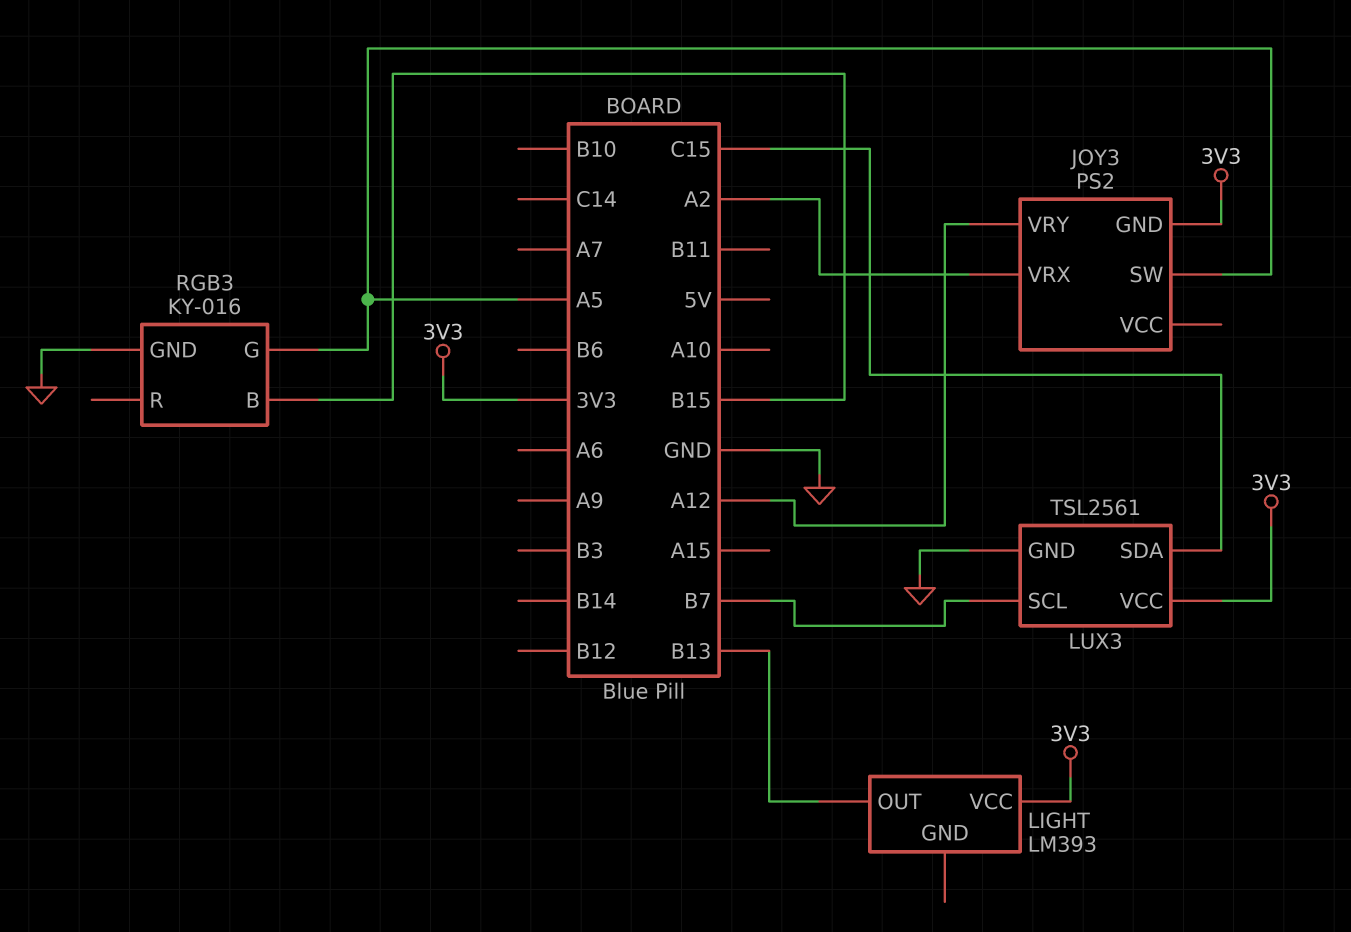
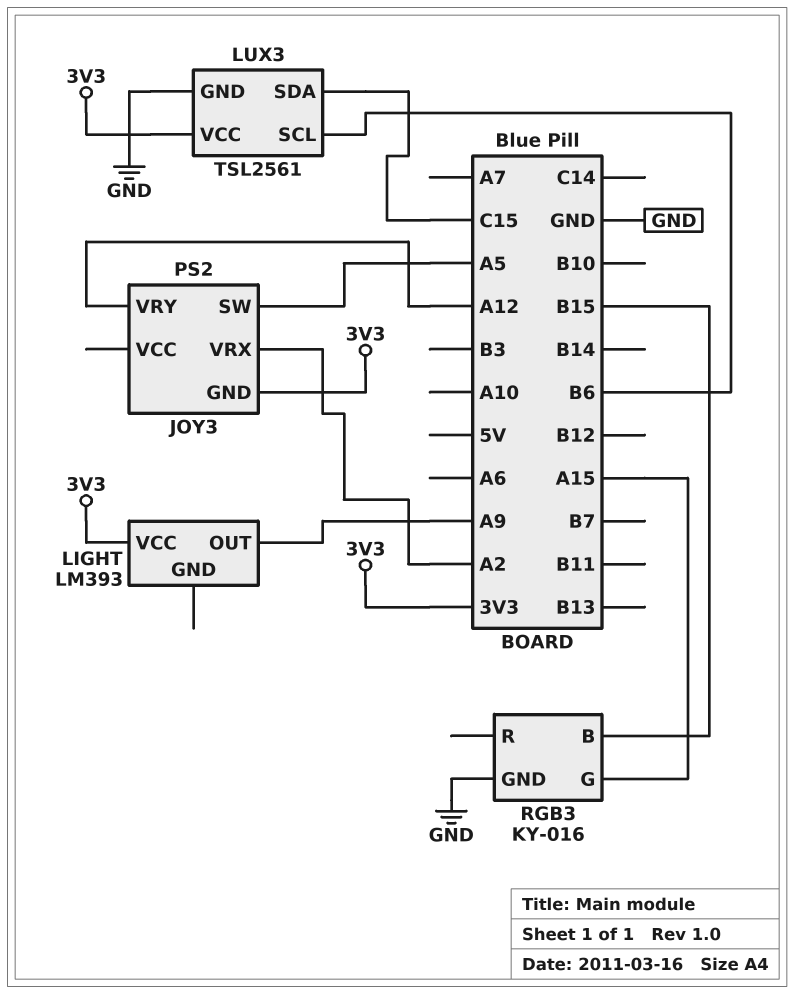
LIGHT pin OUT: B13 -> A9
LUX3 pin SCL: B7 -> B6
RGB3 pin G: A5 -> A15

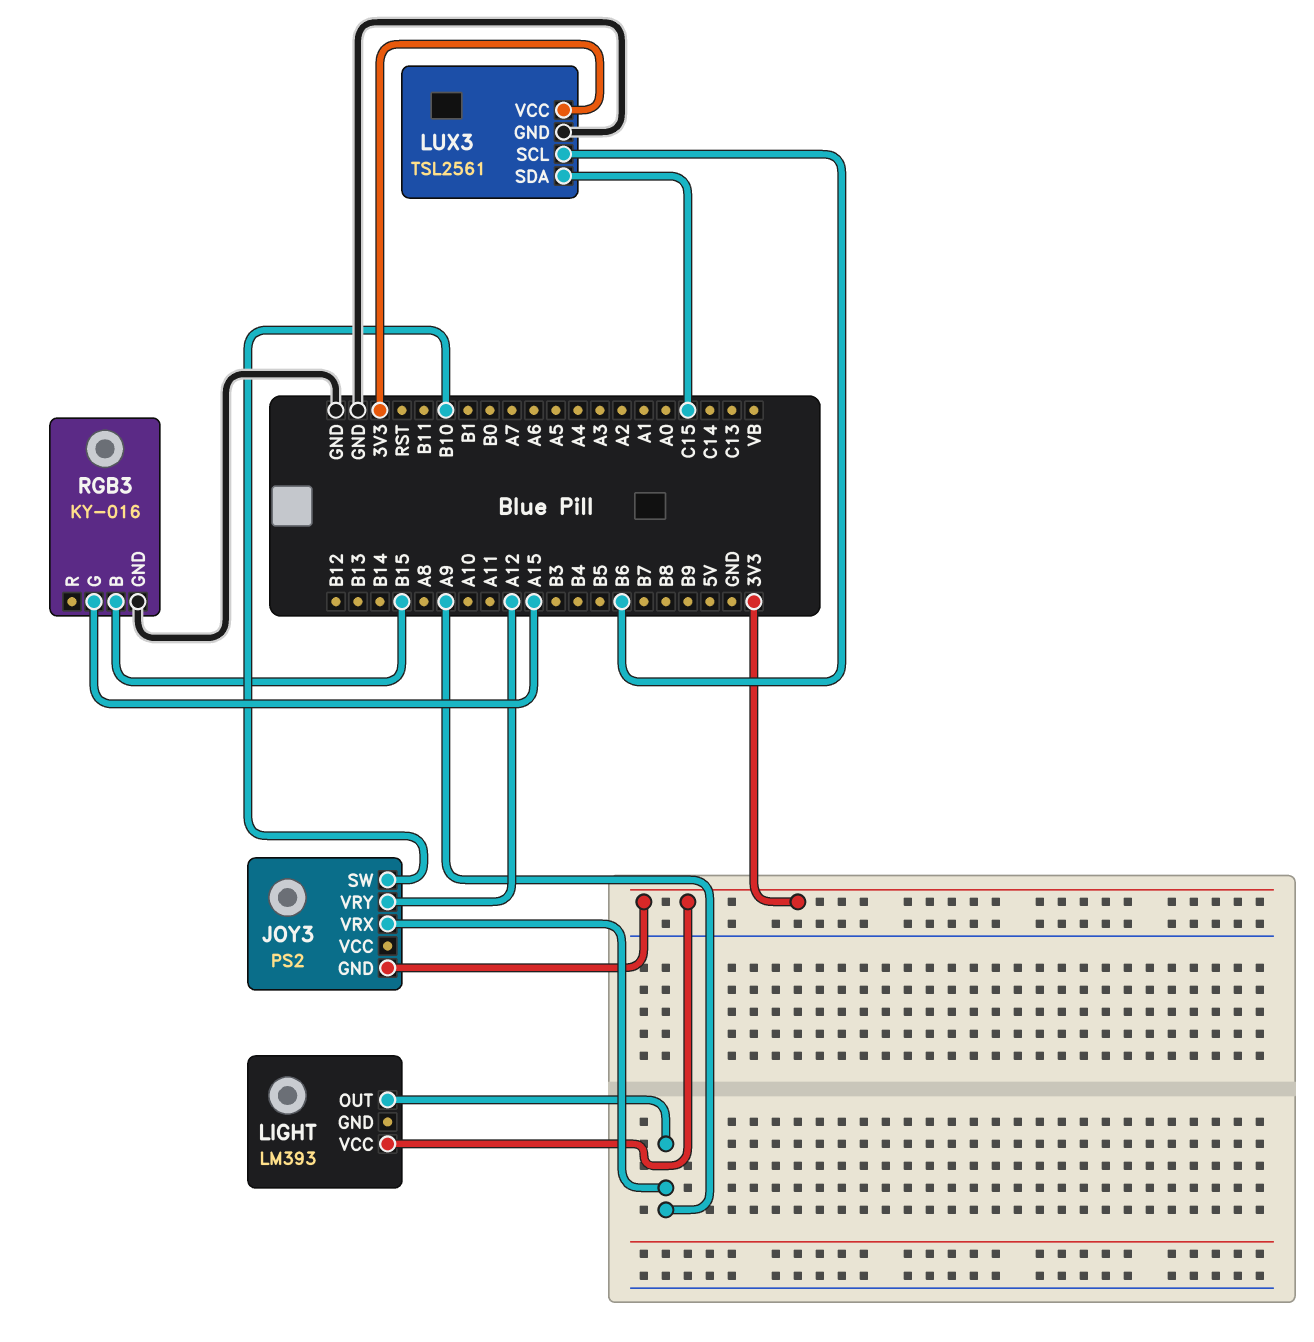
JOY3 pin SW: A5 -> B10
JOY3 pin VRX: A2 -> A9

